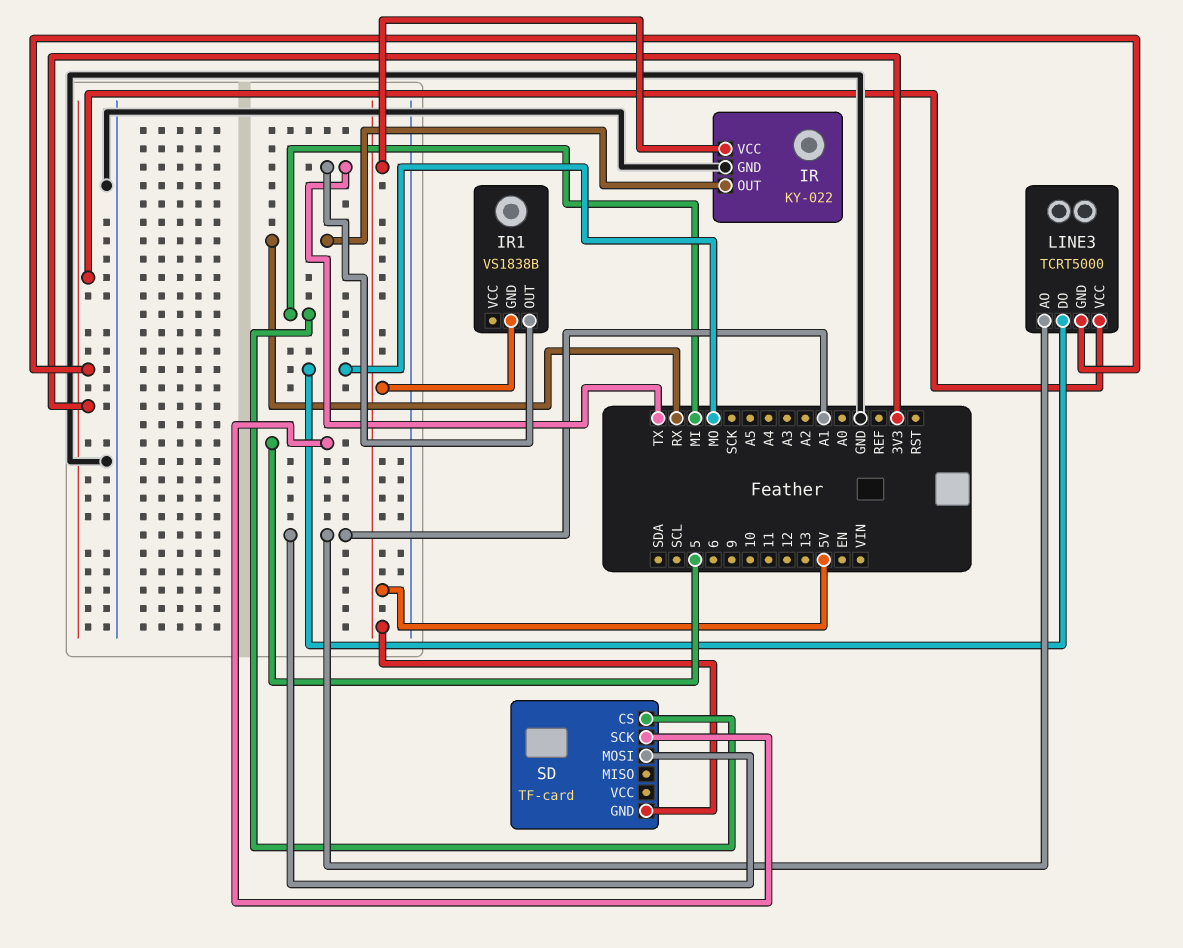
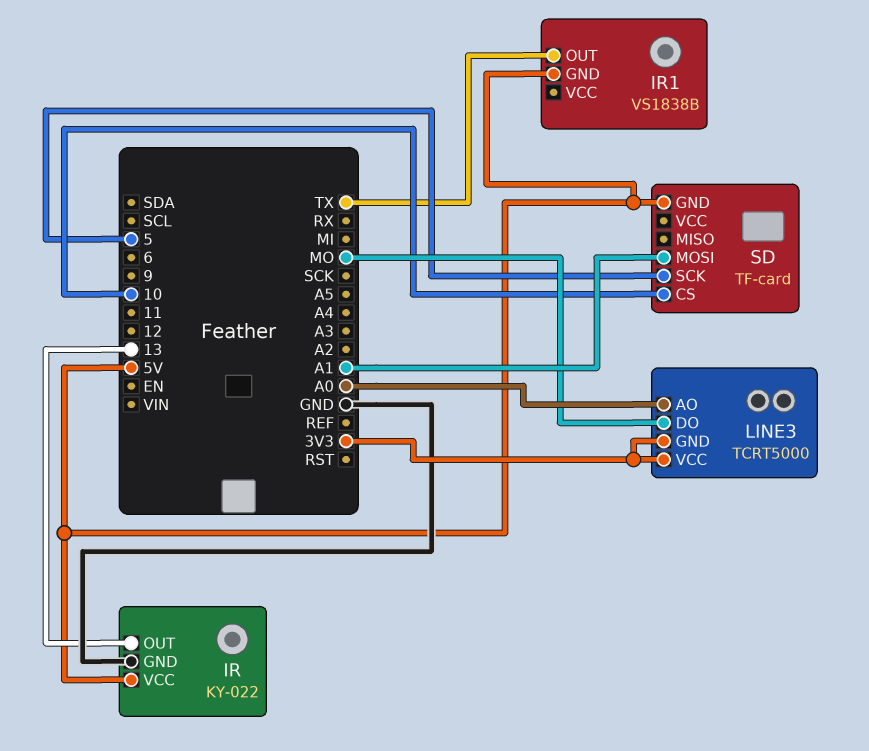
IR pin OUT: RX -> 13
LINE3 pin AO: A1 -> A0
SD pin CS: MI -> 10

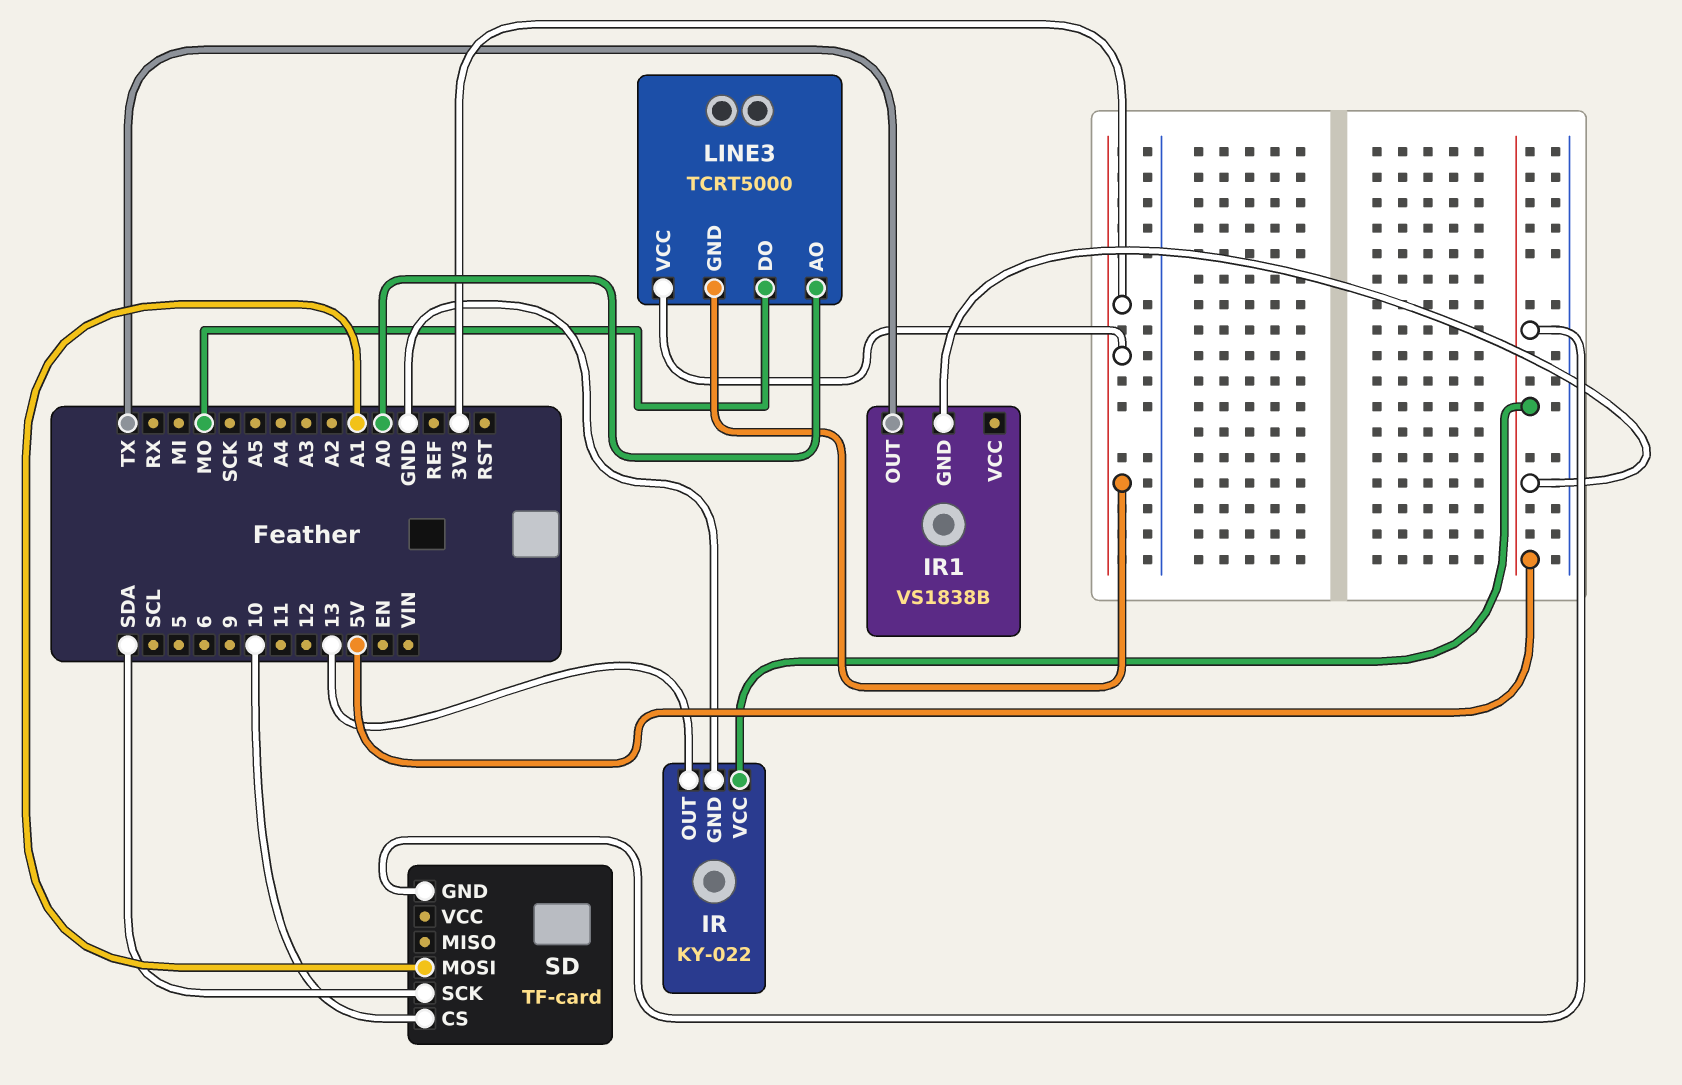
SD pin SCK: 5 -> SDA

